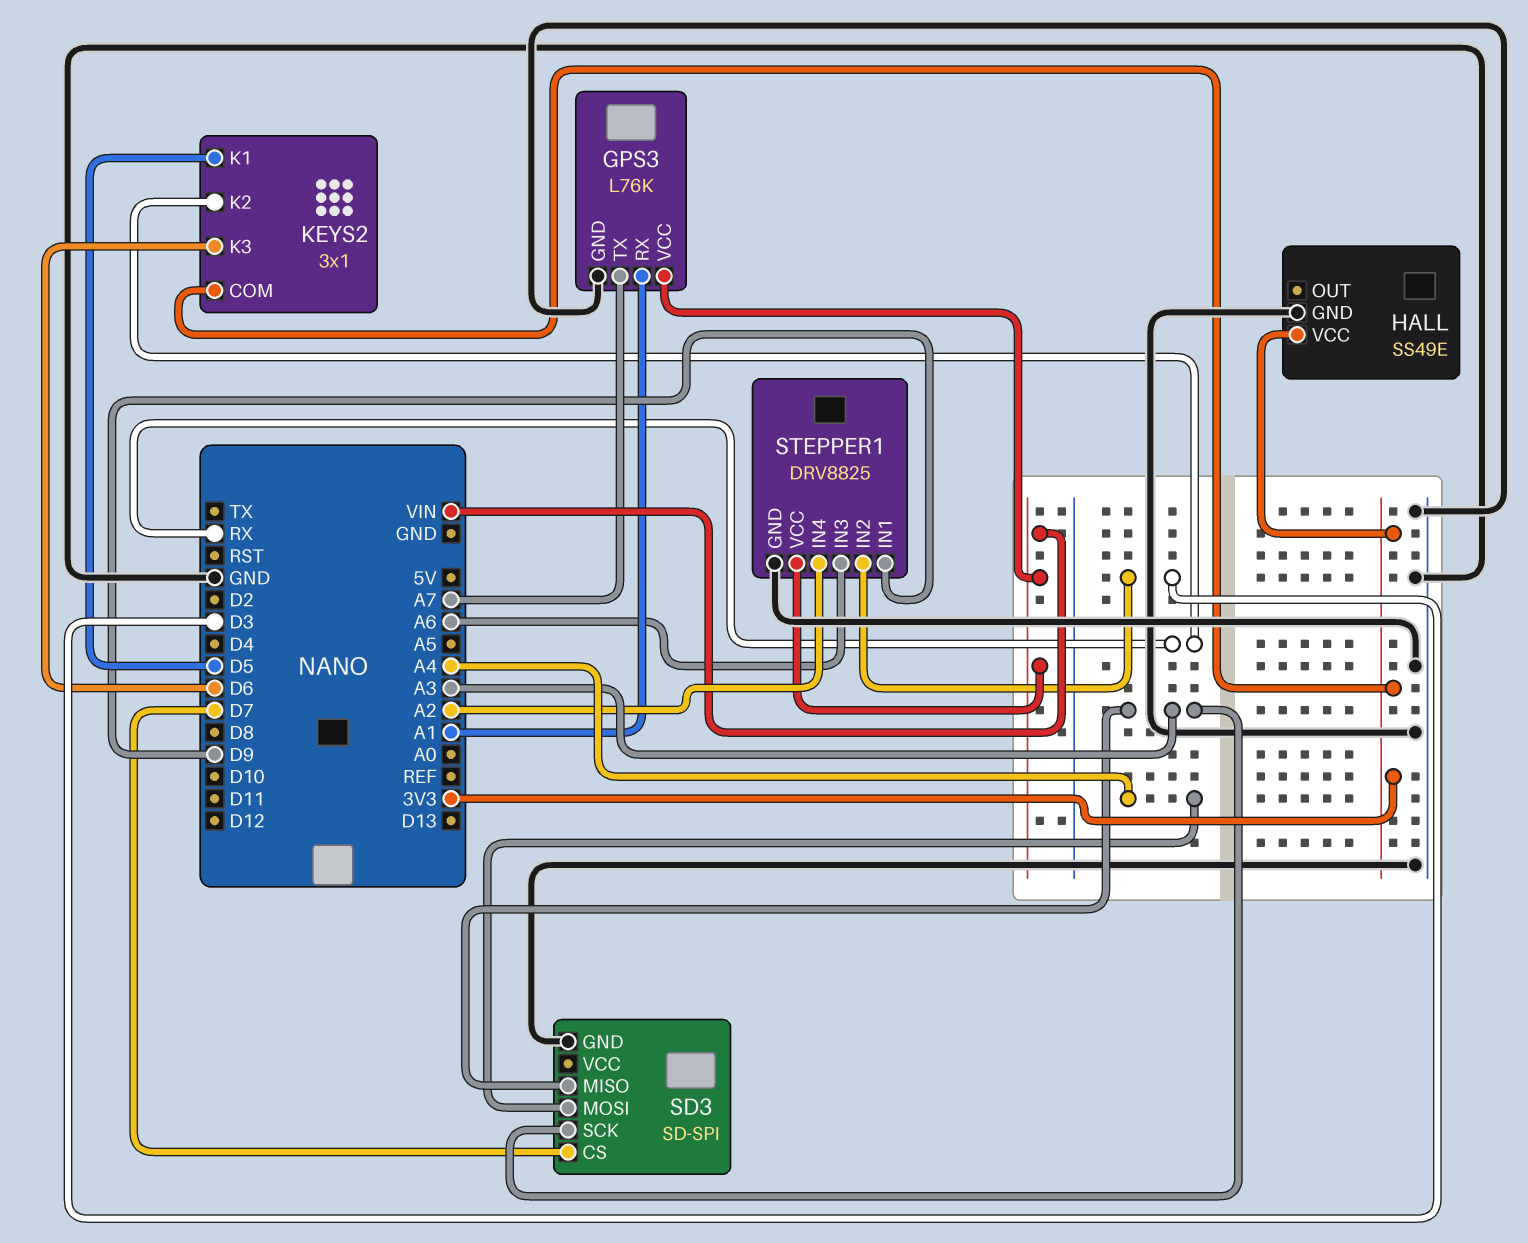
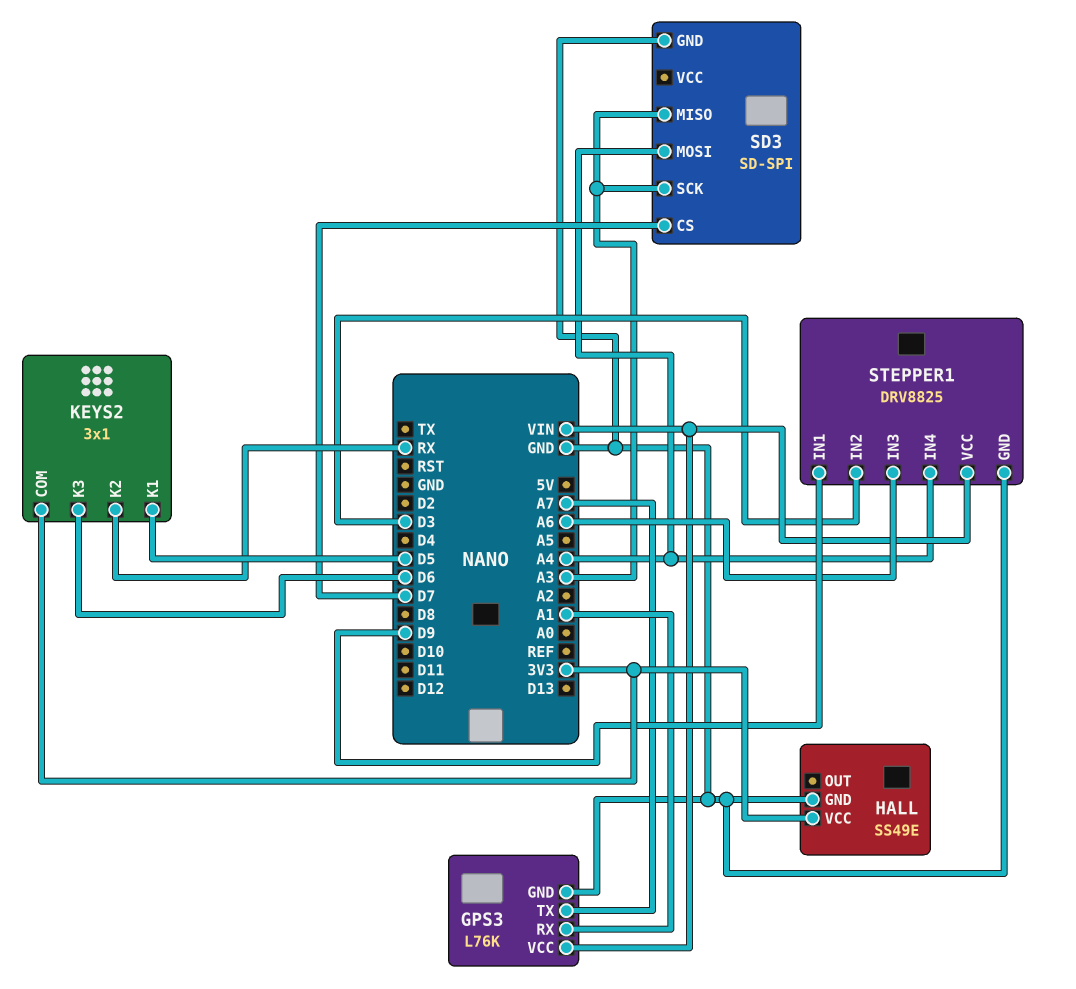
STEPPER1 pin IN4: A2 -> A4

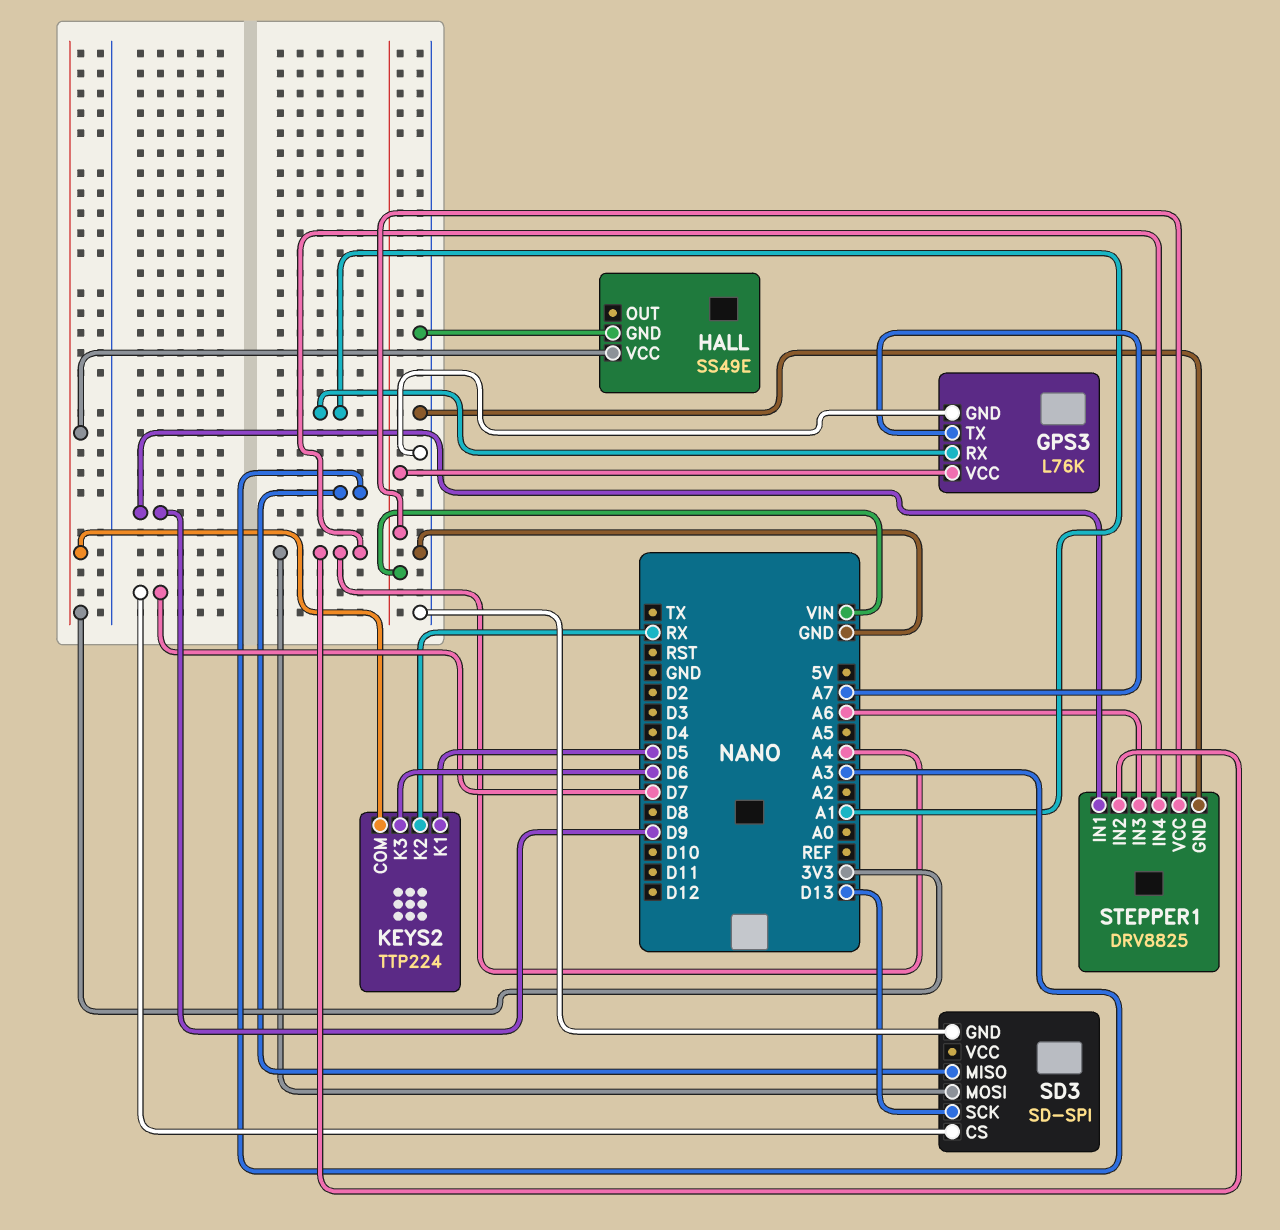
KEYS2: 3x1 -> TTP224
SD3 pin SCK: A3 -> D13
STEPPER1 pin IN2: D3 -> A4

